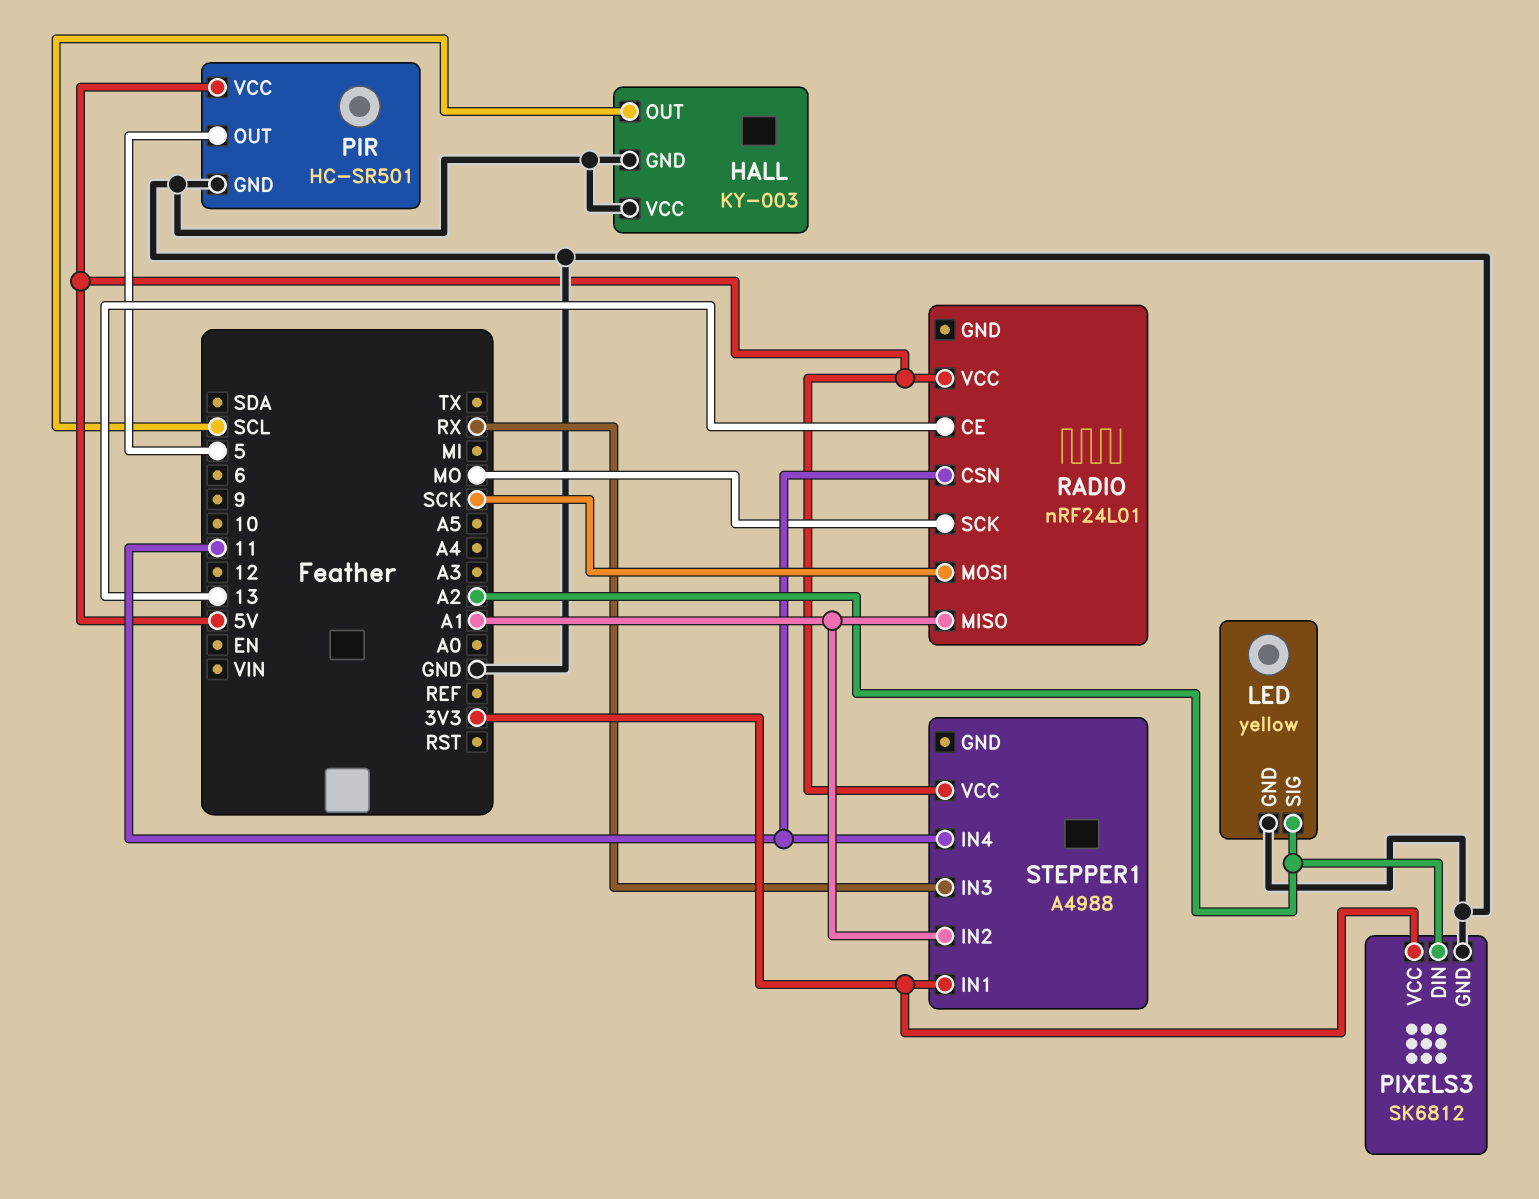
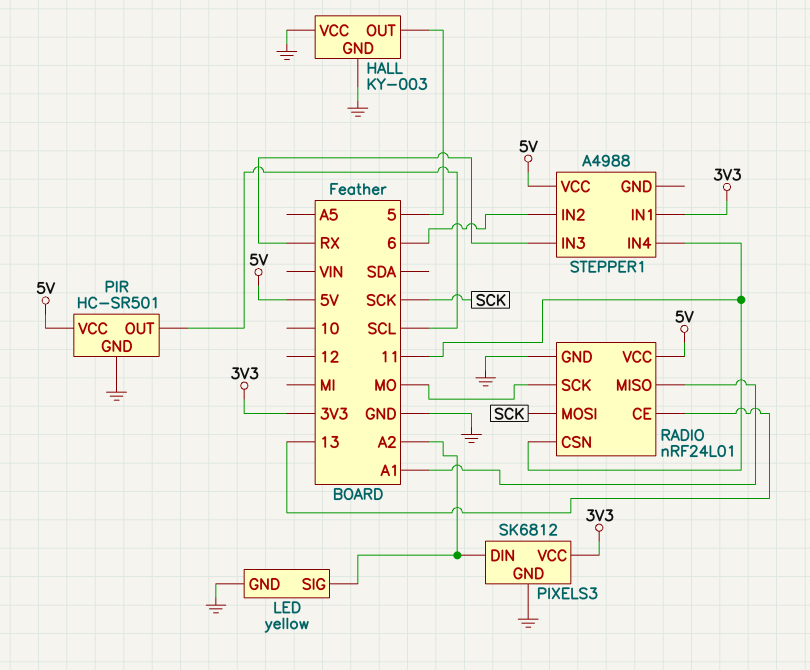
HALL pin OUT: SCL -> 5
PIR pin OUT: 5 -> SCL
RADIO pin GND: none -> GND
STEPPER1 pin IN2: A1 -> 6

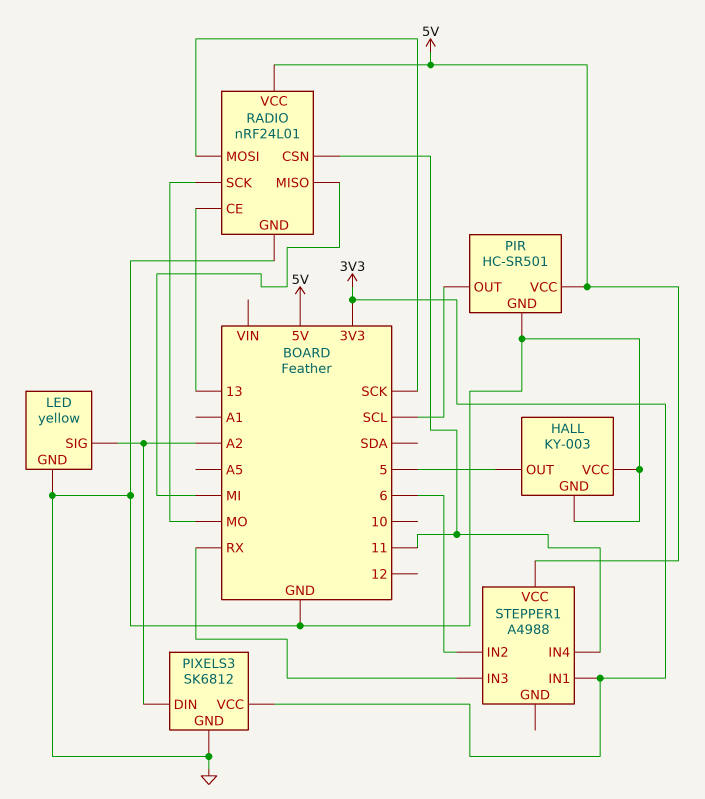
RADIO pin MISO: A1 -> MI

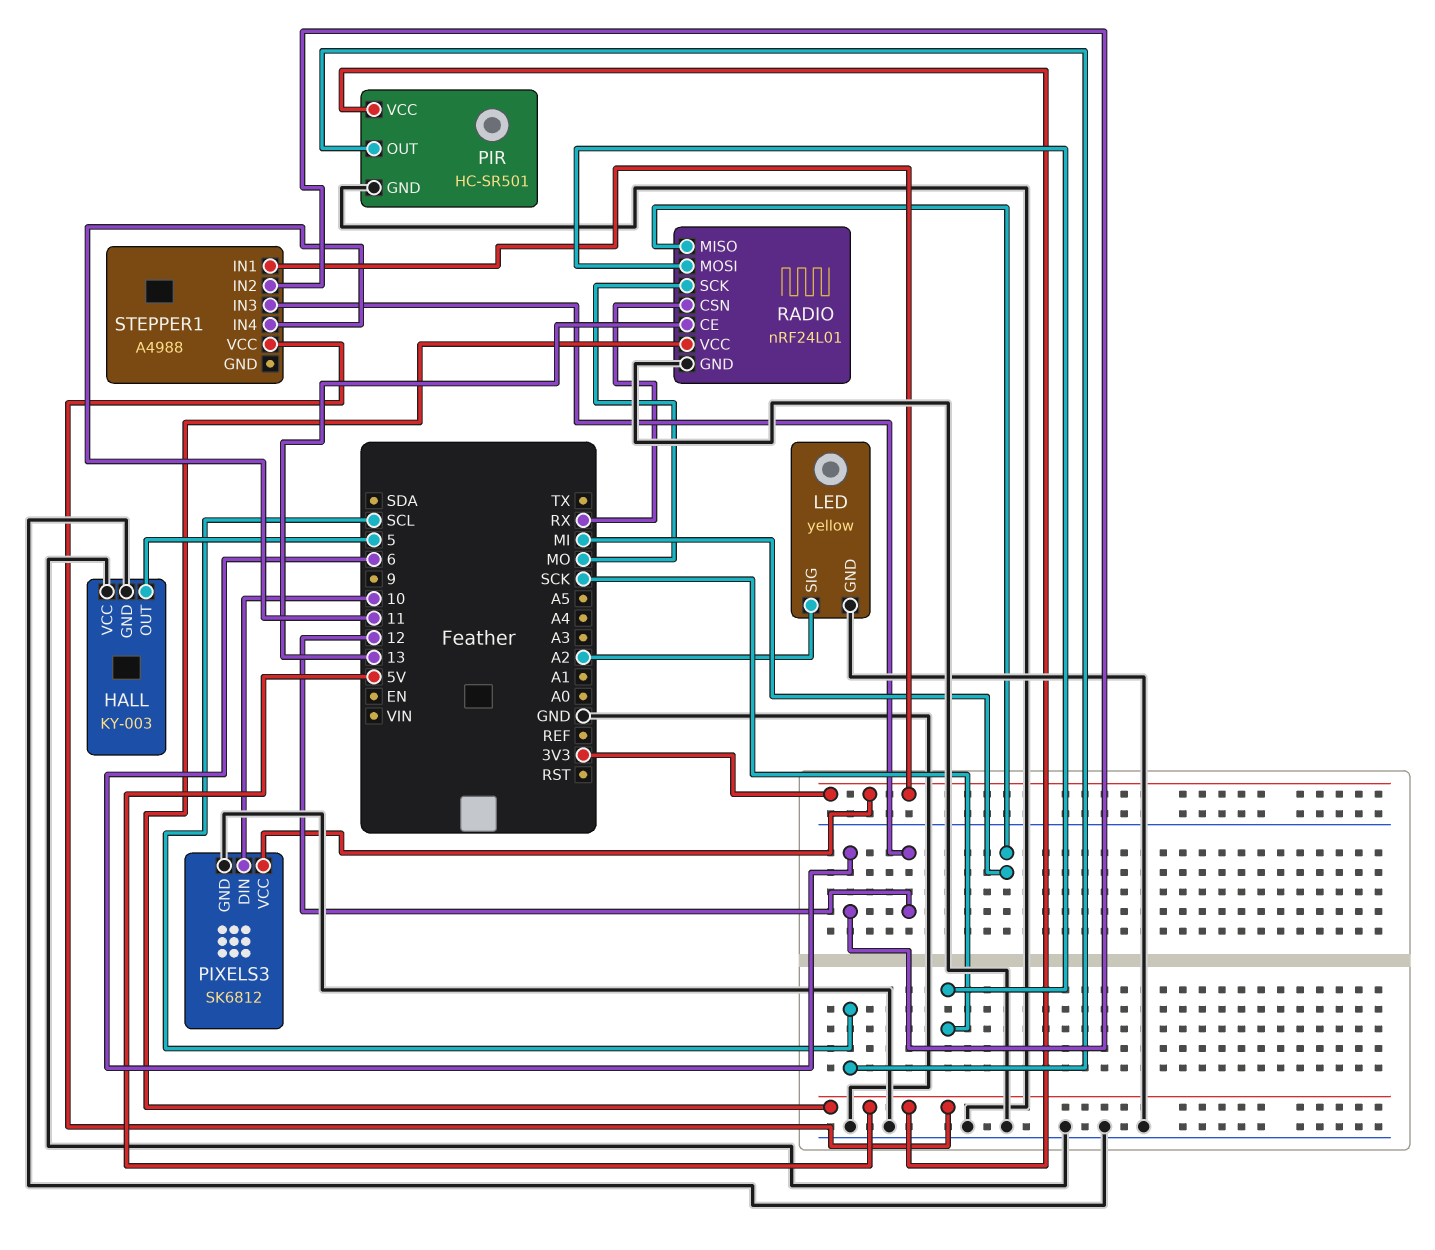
PIXELS3 pin DIN: A2 -> 10
RADIO pin CSN: 11 -> RX
STEPPER1 pin IN3: RX -> 12

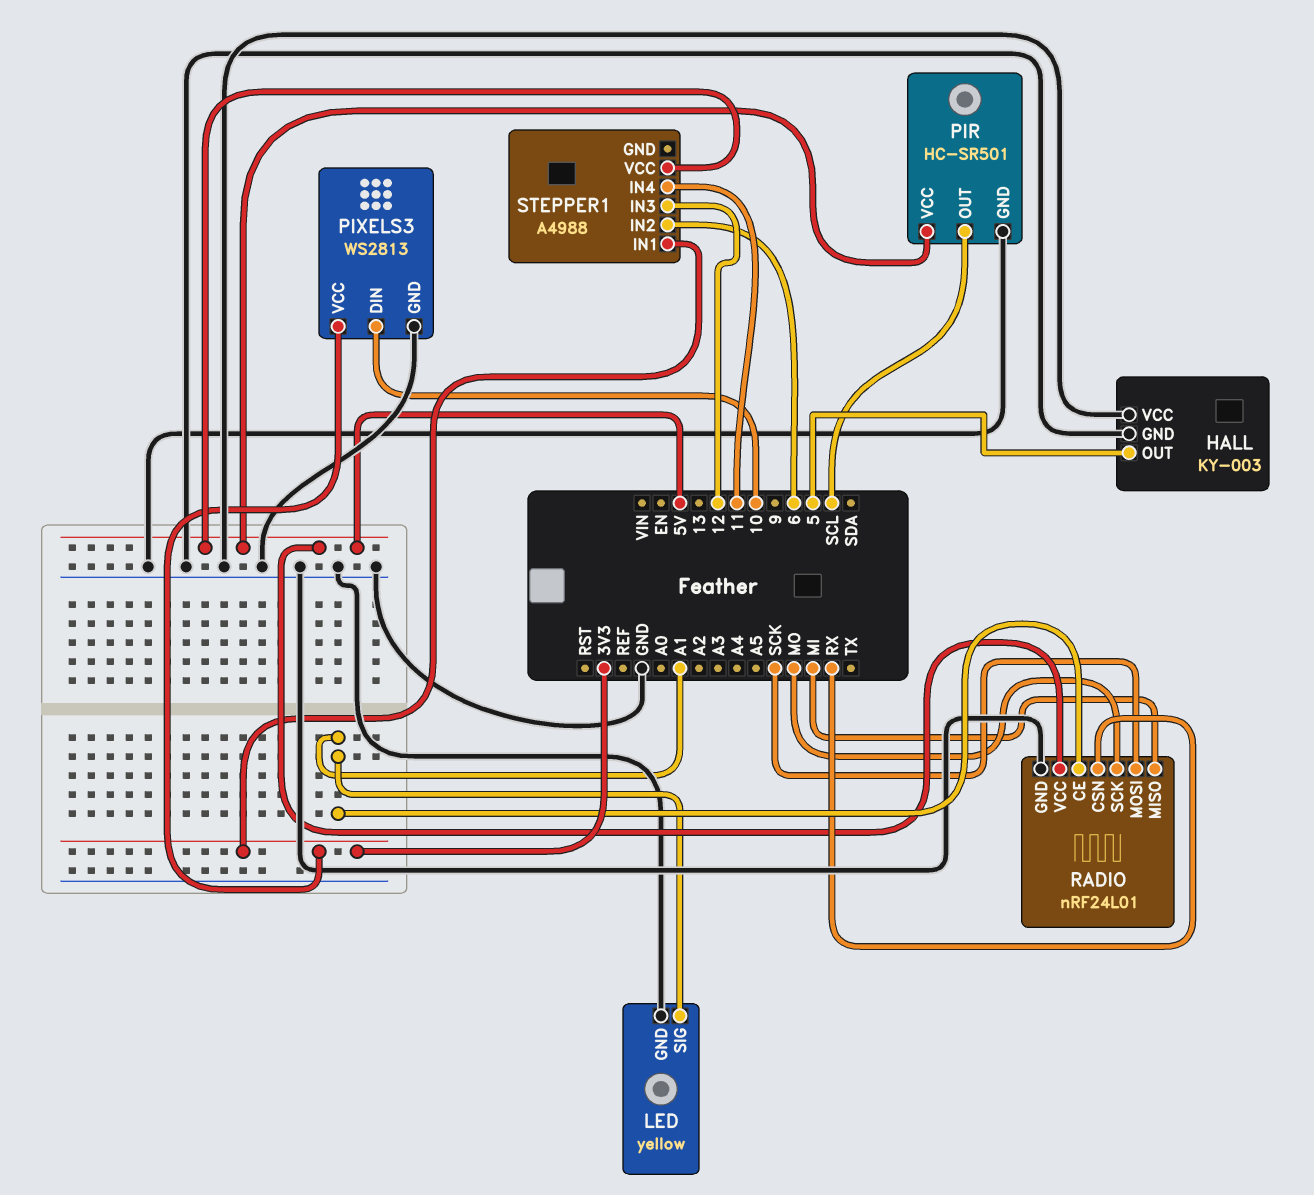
LED pin SIG: A2 -> A1
PIXELS3: SK6812 -> WS2813
RADIO pin CE: 13 -> A1

